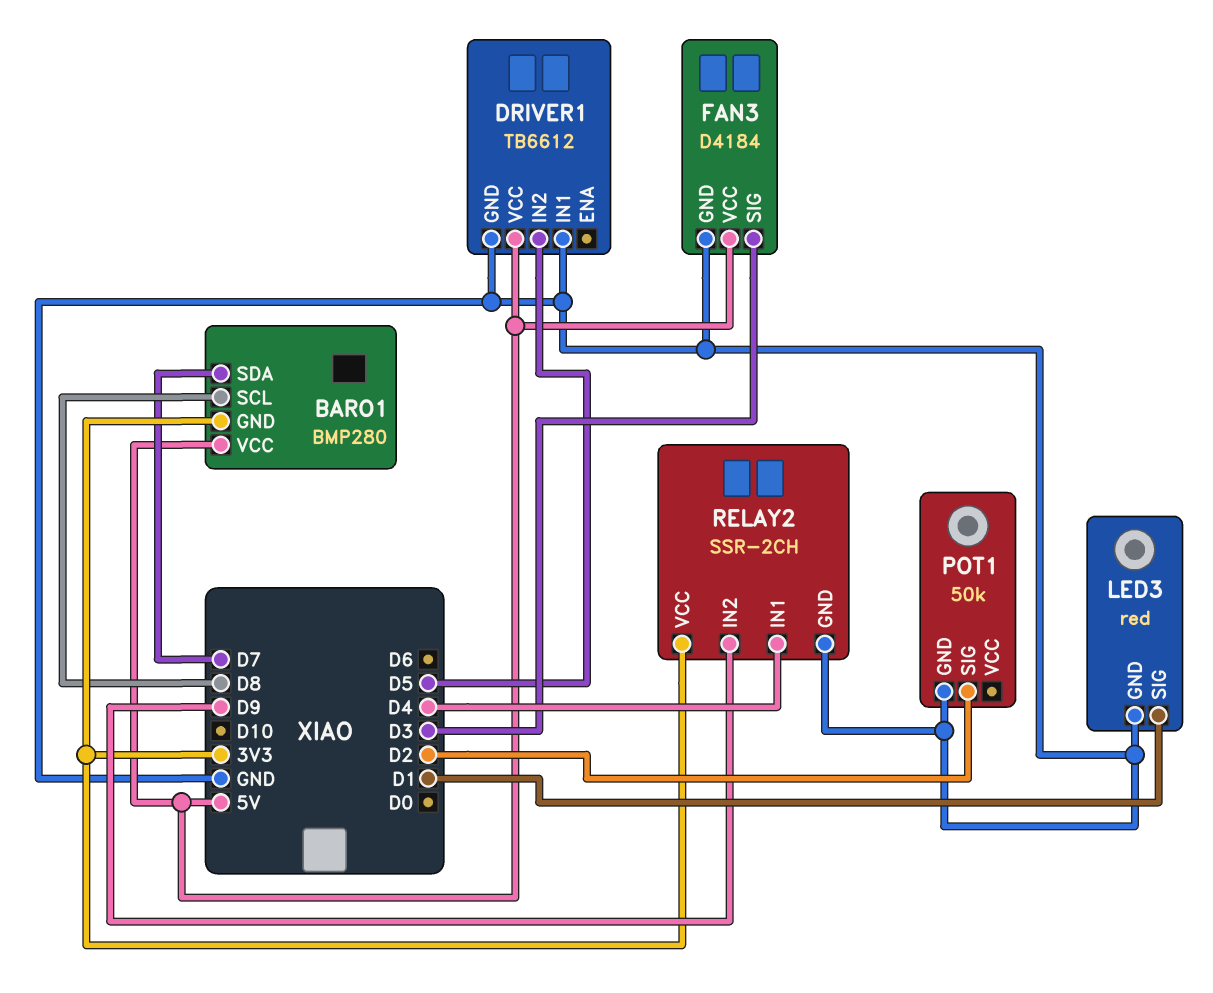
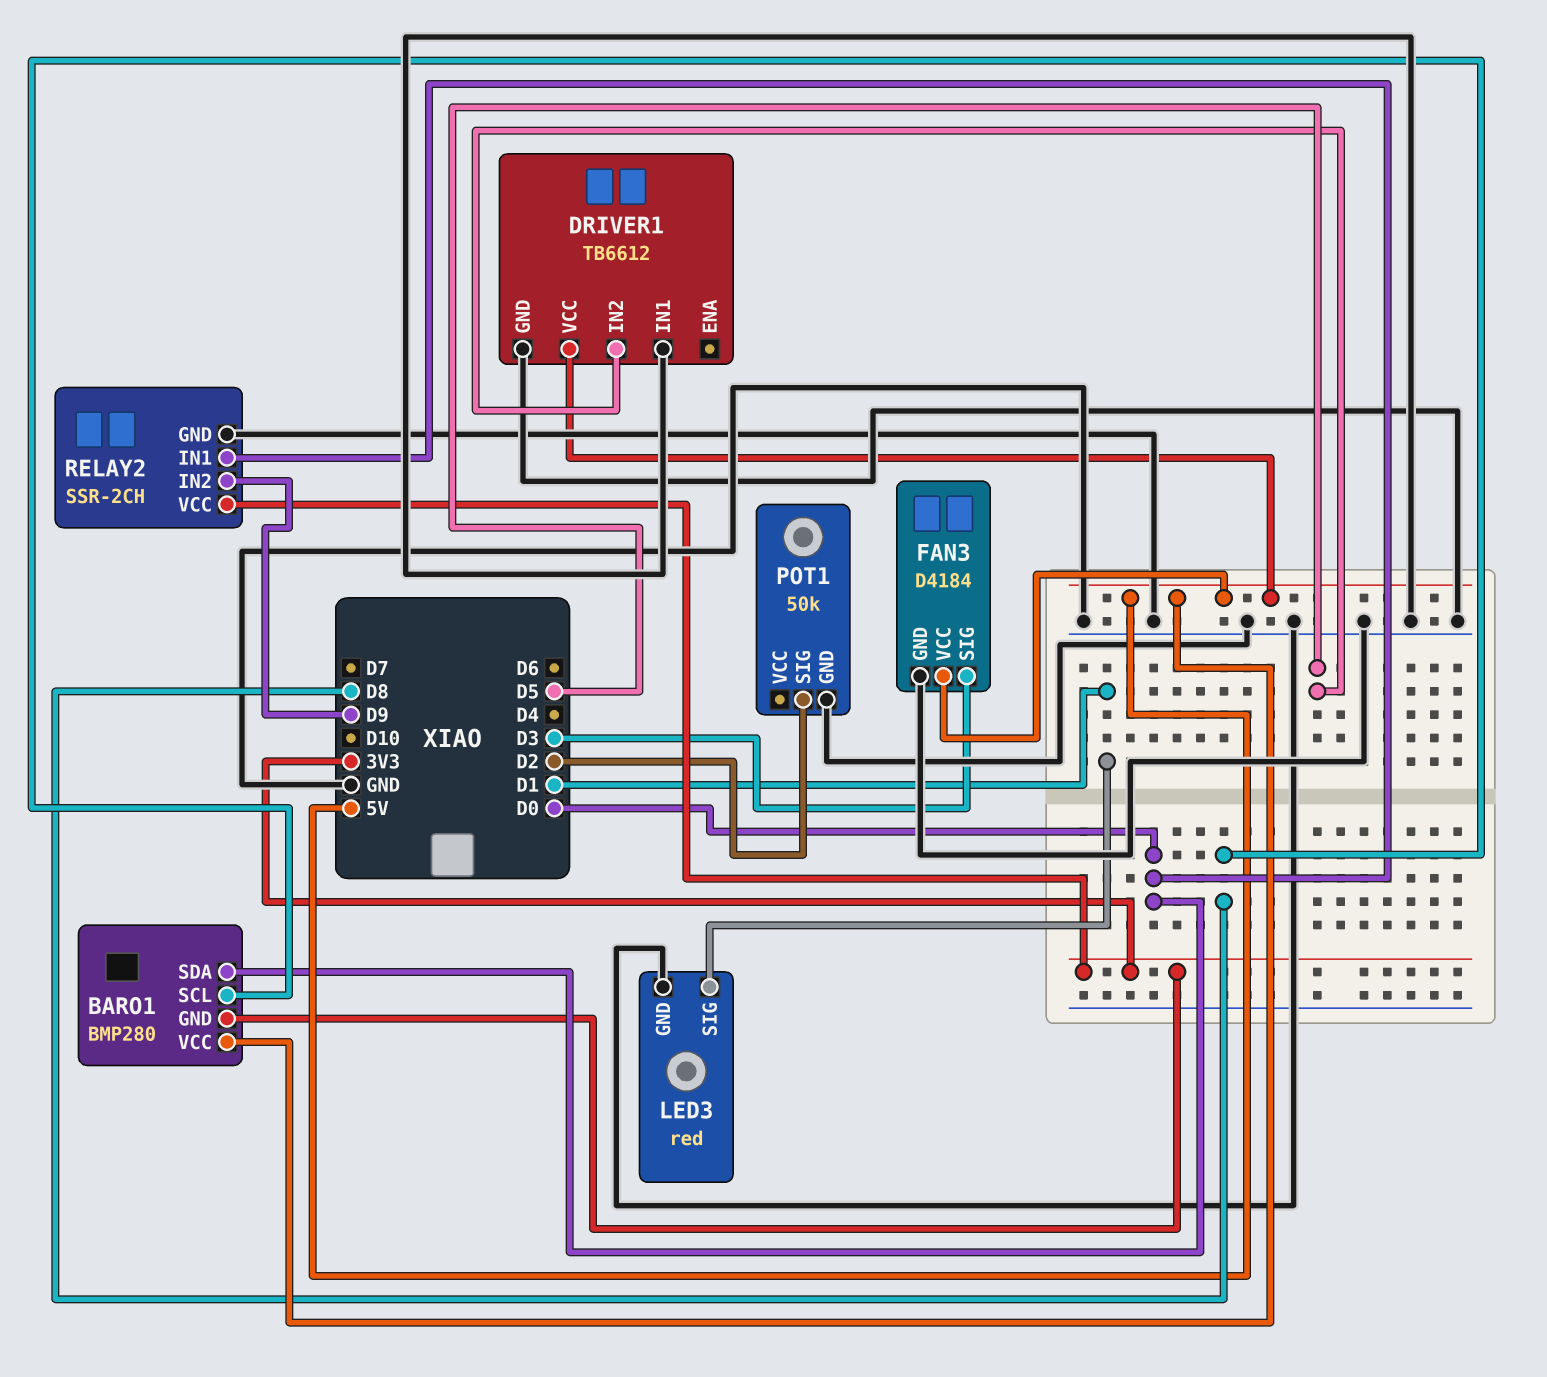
BARO1 pin SDA: D7 -> D0
RELAY2 pin IN1: D4 -> D0

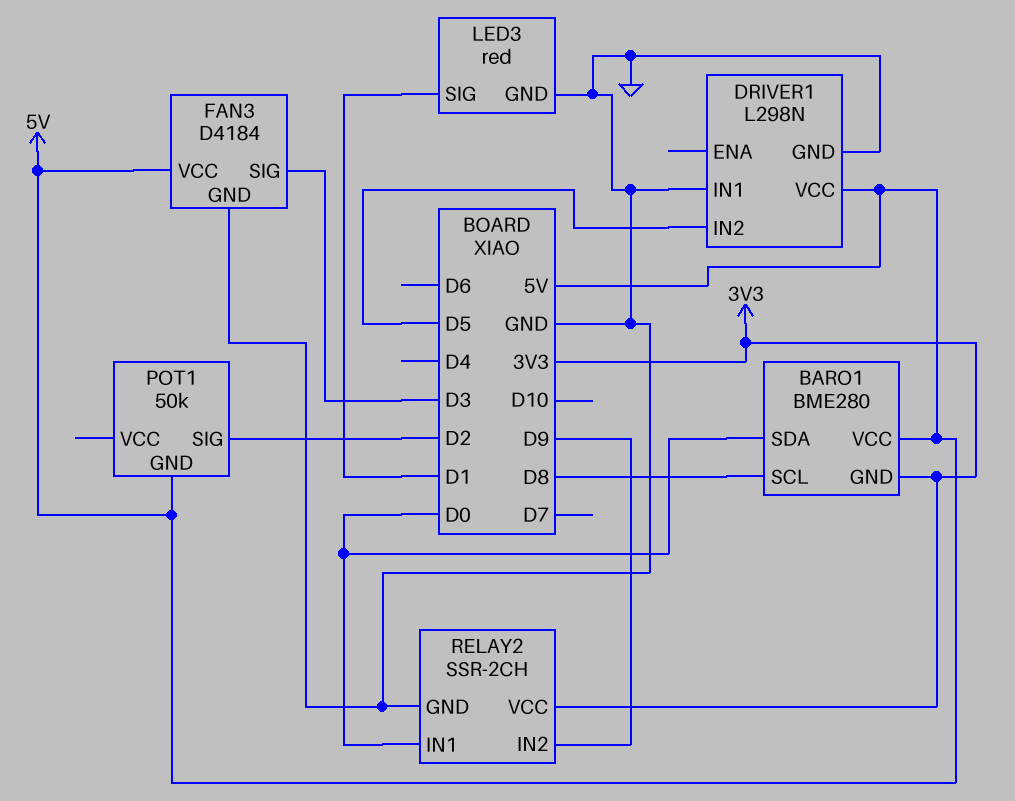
BARO1: BMP280 -> BME280
DRIVER1: TB6612 -> L298N
POT1 pin GND: GND -> 5V

